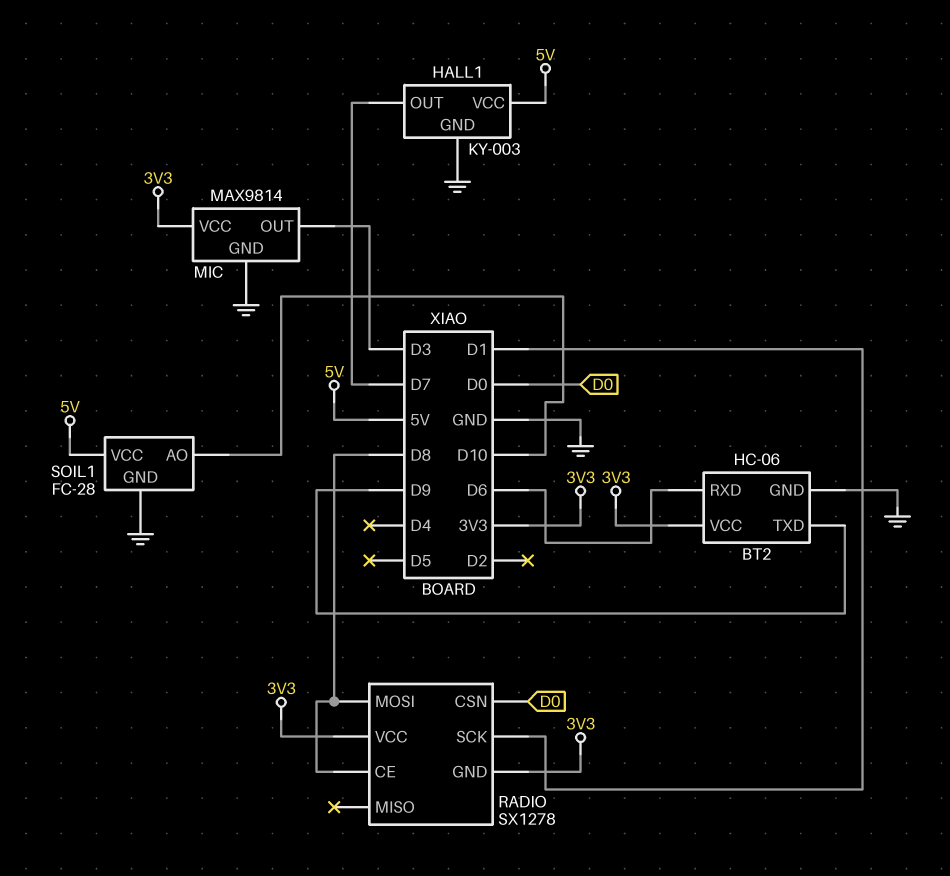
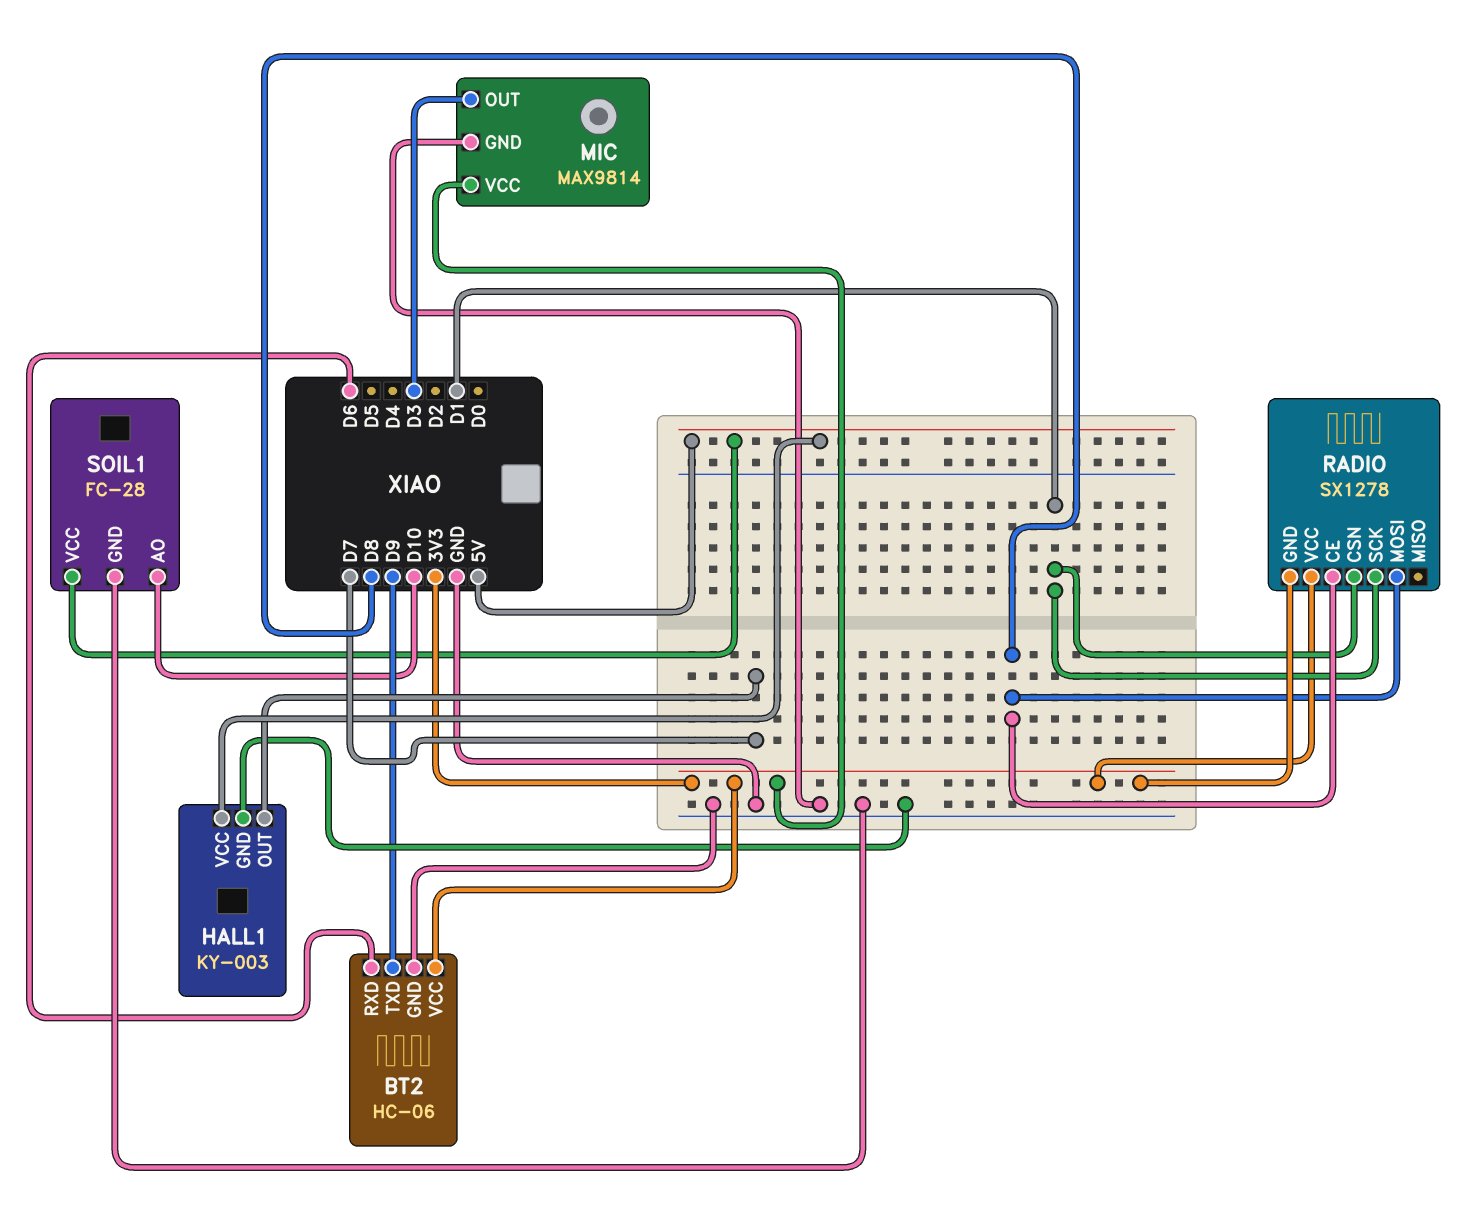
RADIO pin CSN: D0 -> D1

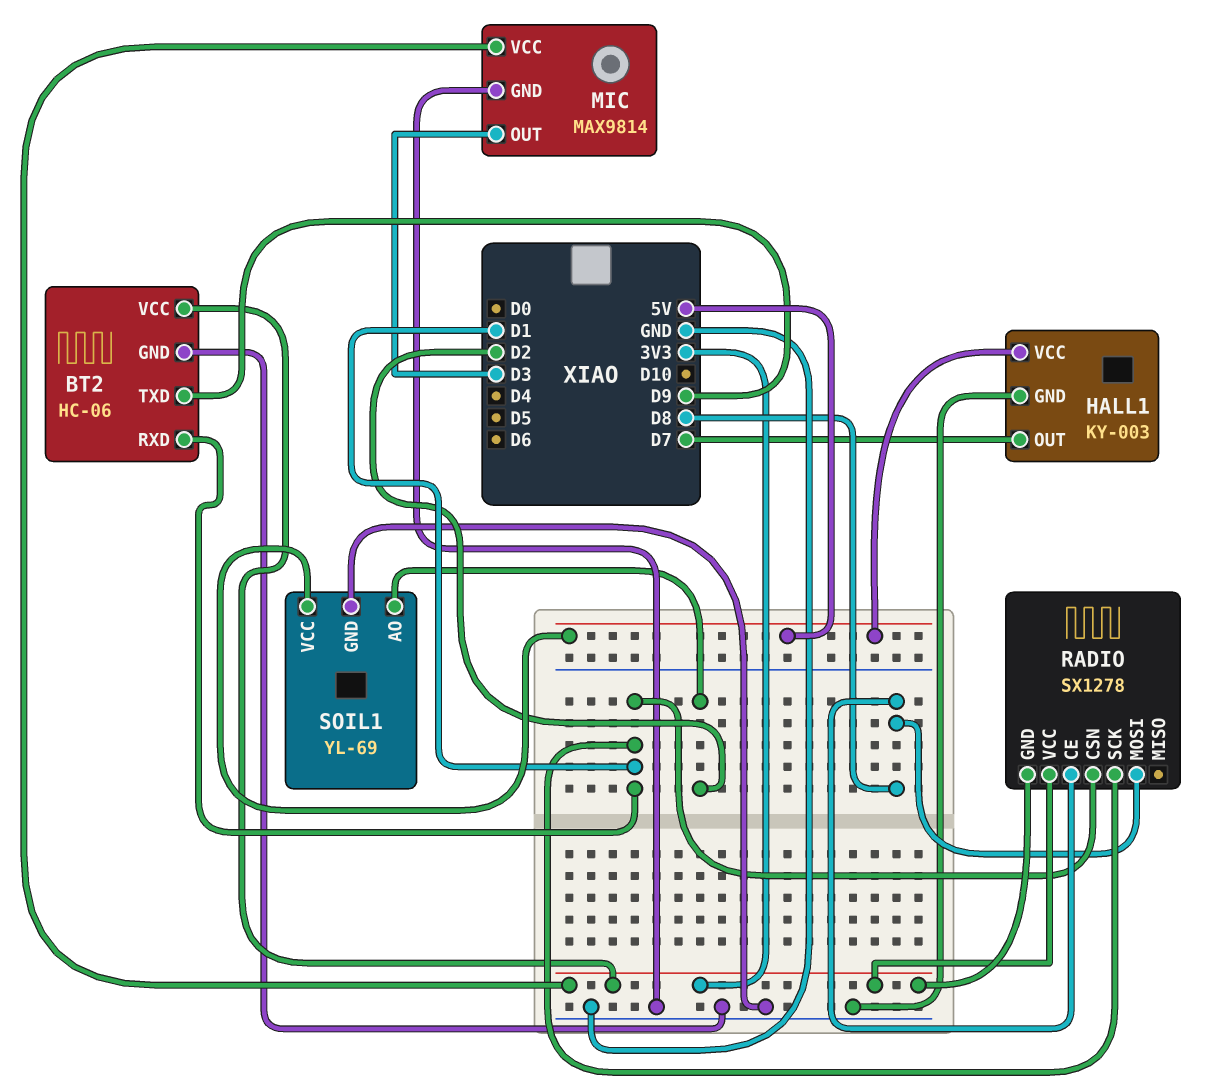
BT2 pin RXD: D6 -> D1
SOIL1: FC-28 -> YL-69
SOIL1 pin AO: D10 -> D2

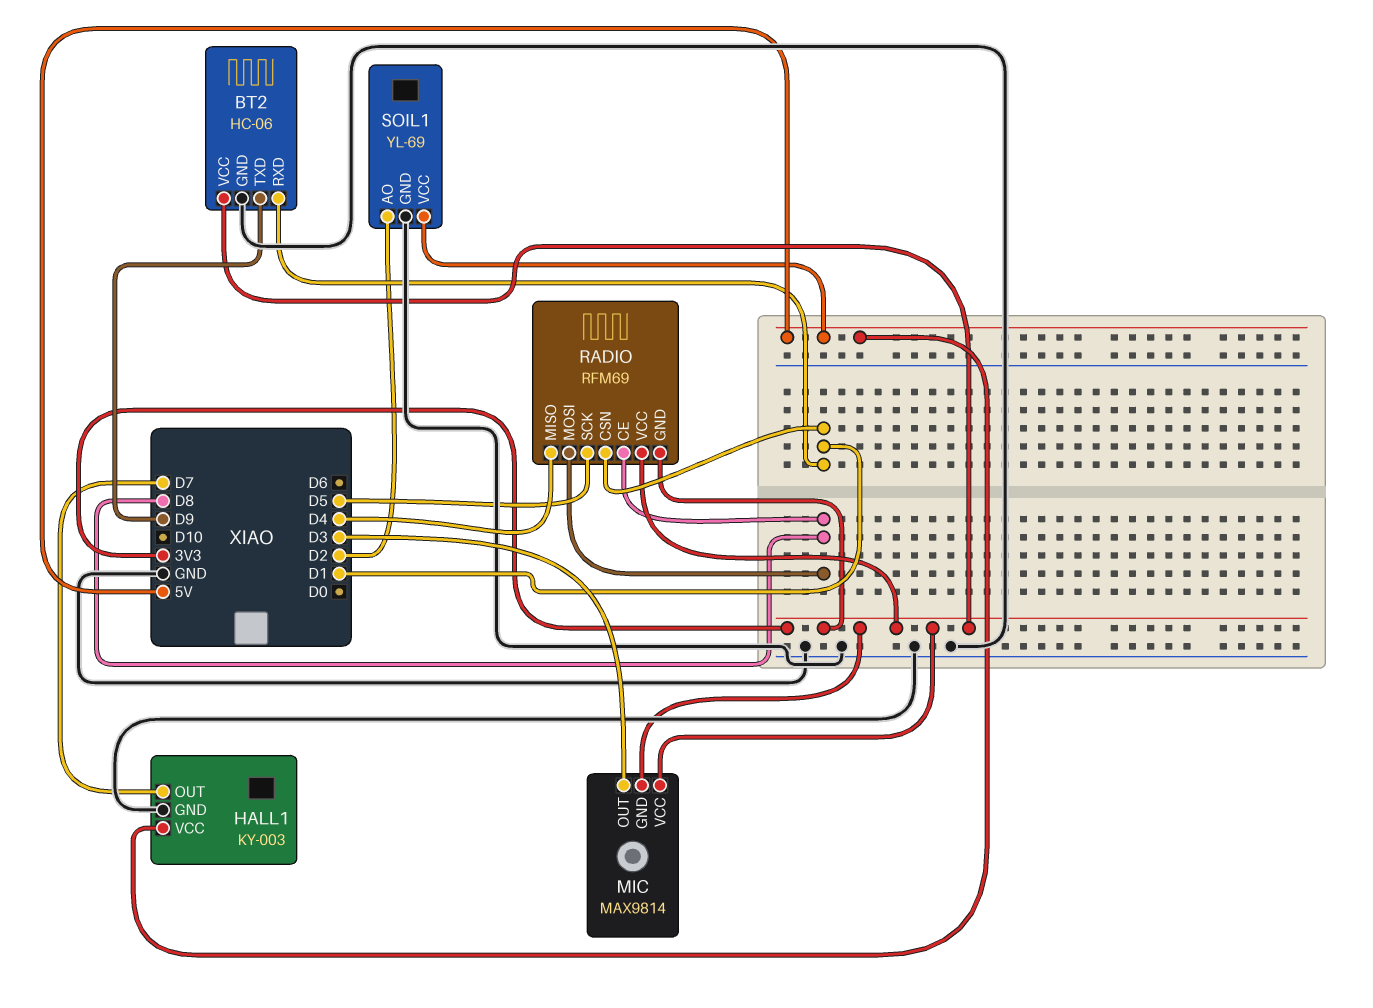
MIC pin GND: GND -> 3V3
RADIO: SX1278 -> RFM69
RADIO pin MISO: none -> D4
RADIO pin SCK: D1 -> D5

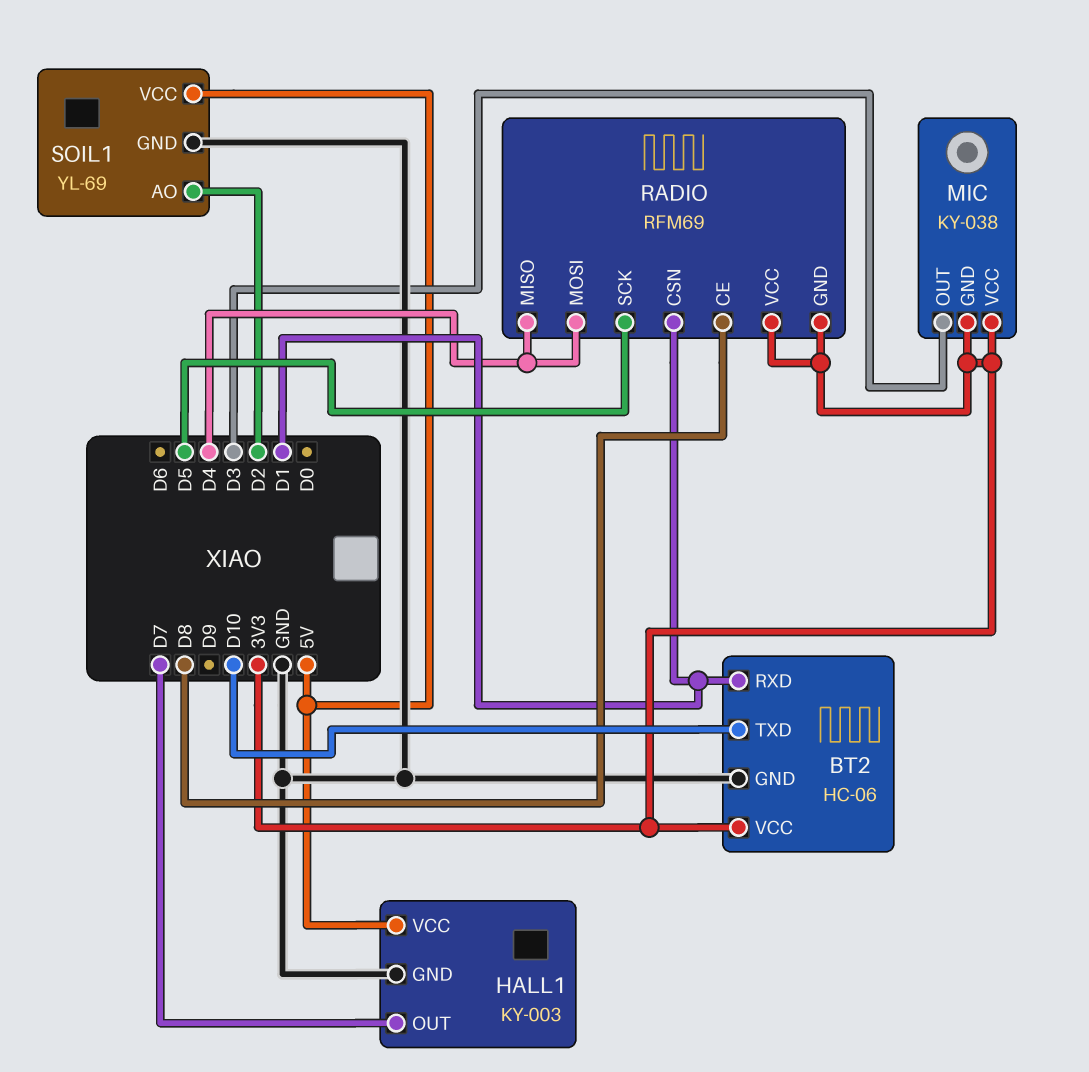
BT2 pin TXD: D9 -> D10
MIC: MAX9814 -> KY-038
RADIO pin MOSI: D8 -> D4

